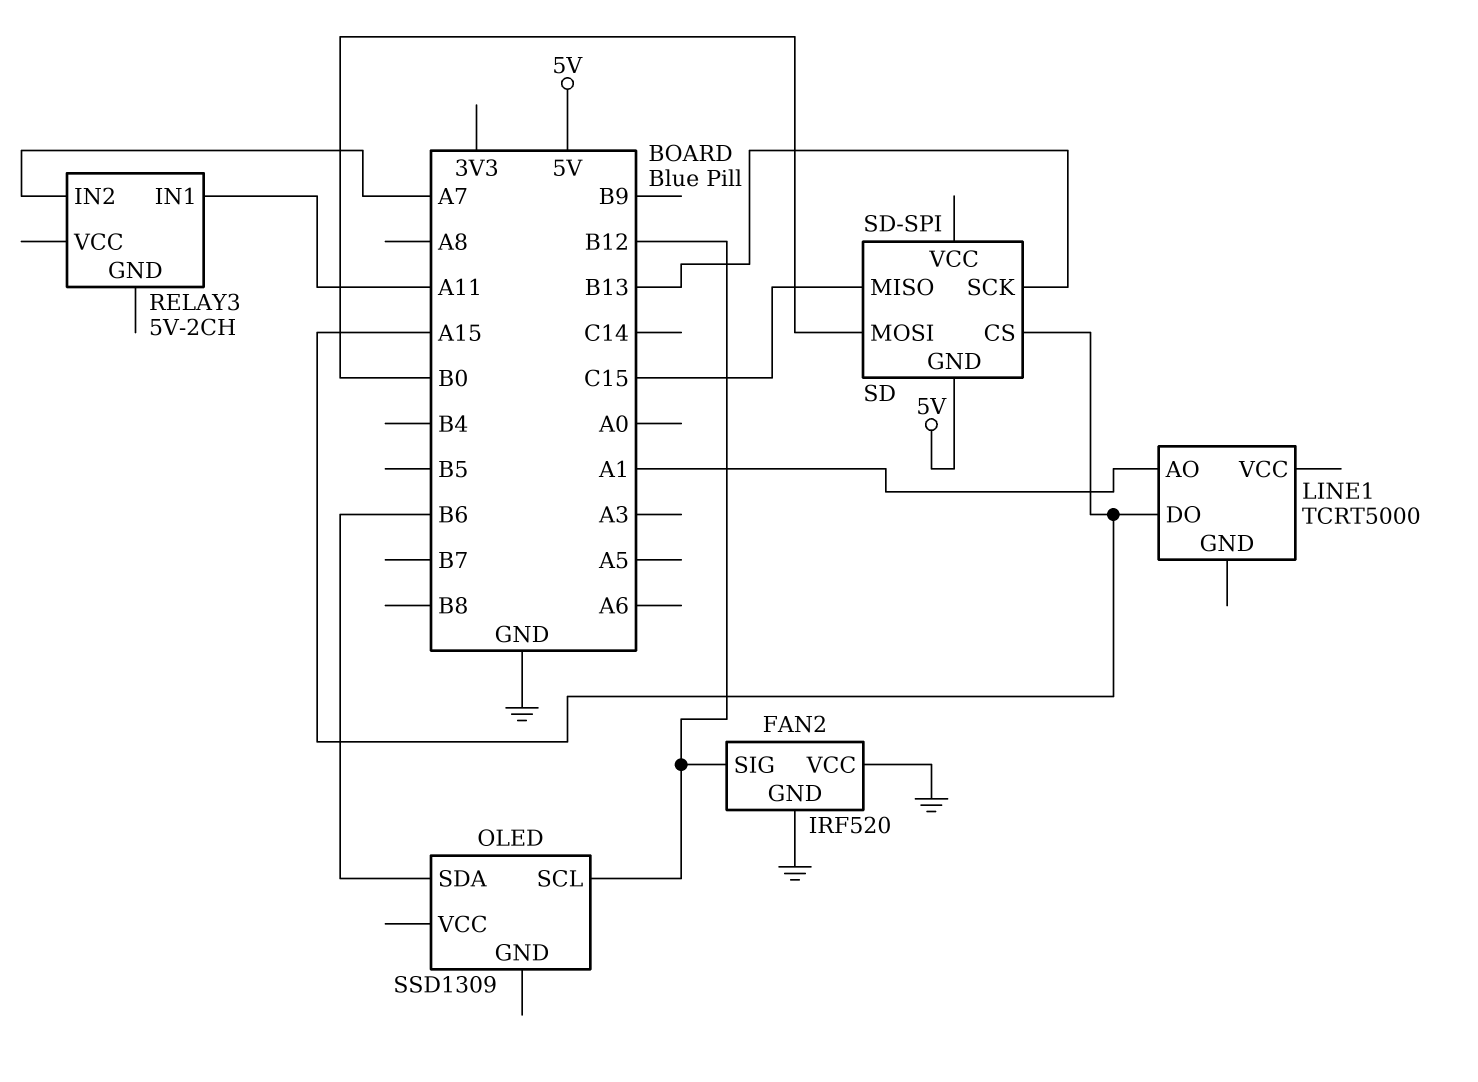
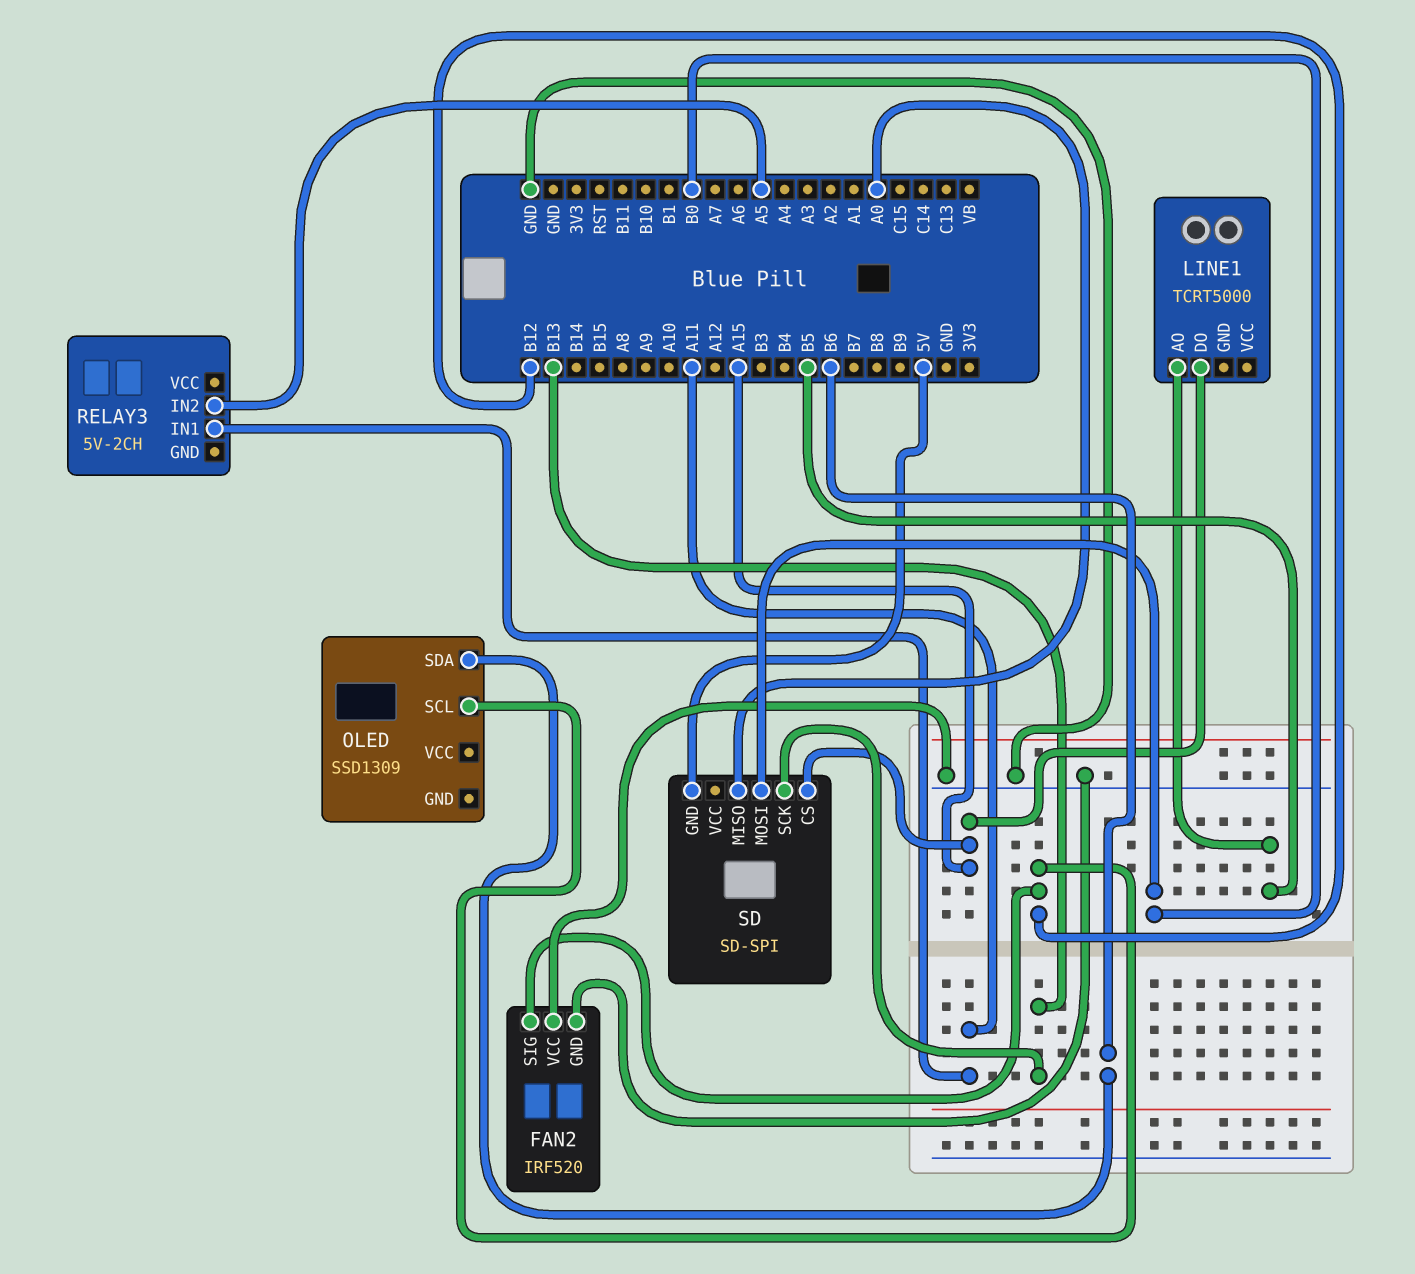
LINE1 pin AO: A1 -> B5
RELAY3 pin IN2: A7 -> A5
SD pin MISO: C15 -> A0

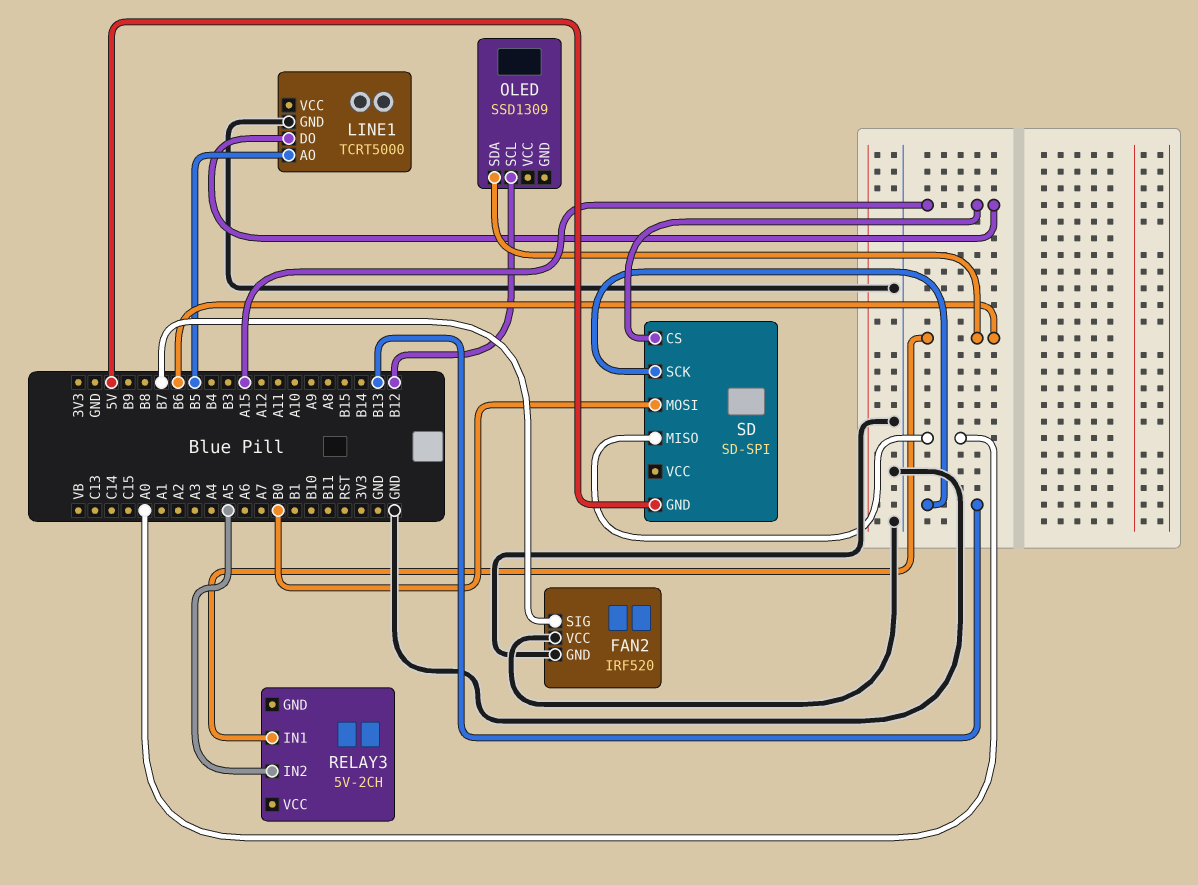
FAN2 pin SIG: B12 -> B7
LINE1 pin GND: none -> GND
RELAY3 pin IN1: A11 -> B6

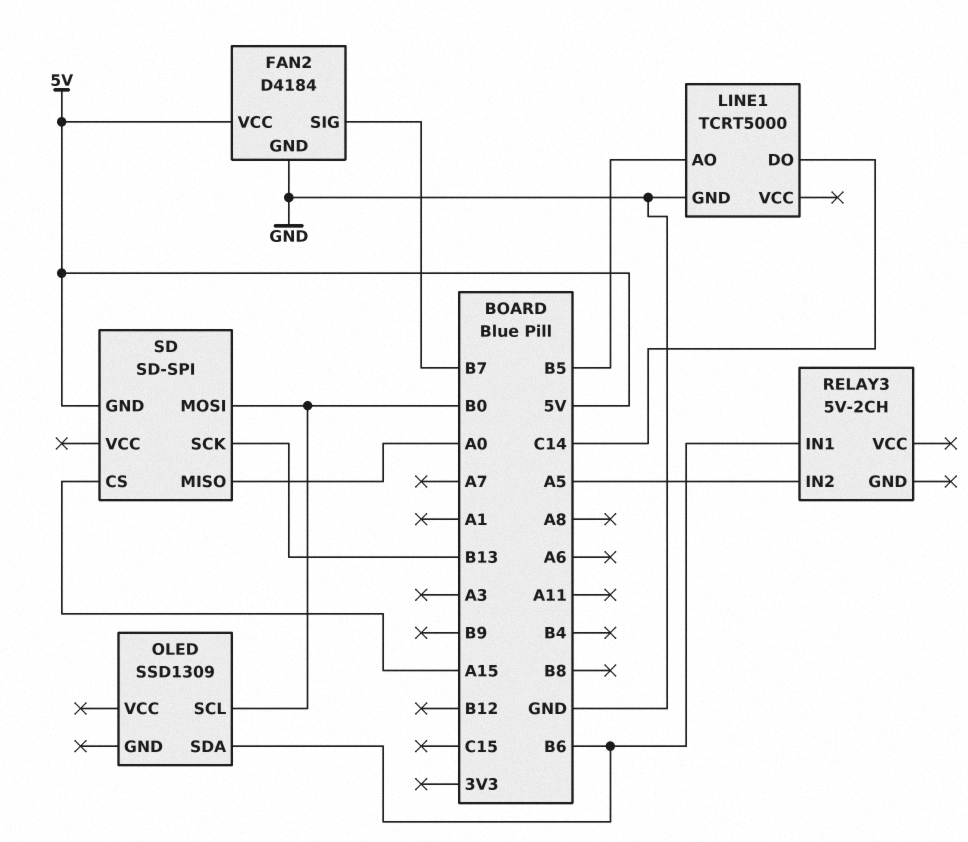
FAN2: IRF520 -> D4184
FAN2 pin VCC: GND -> 5V
LINE1 pin DO: A15 -> C14
OLED pin SCL: B12 -> B0

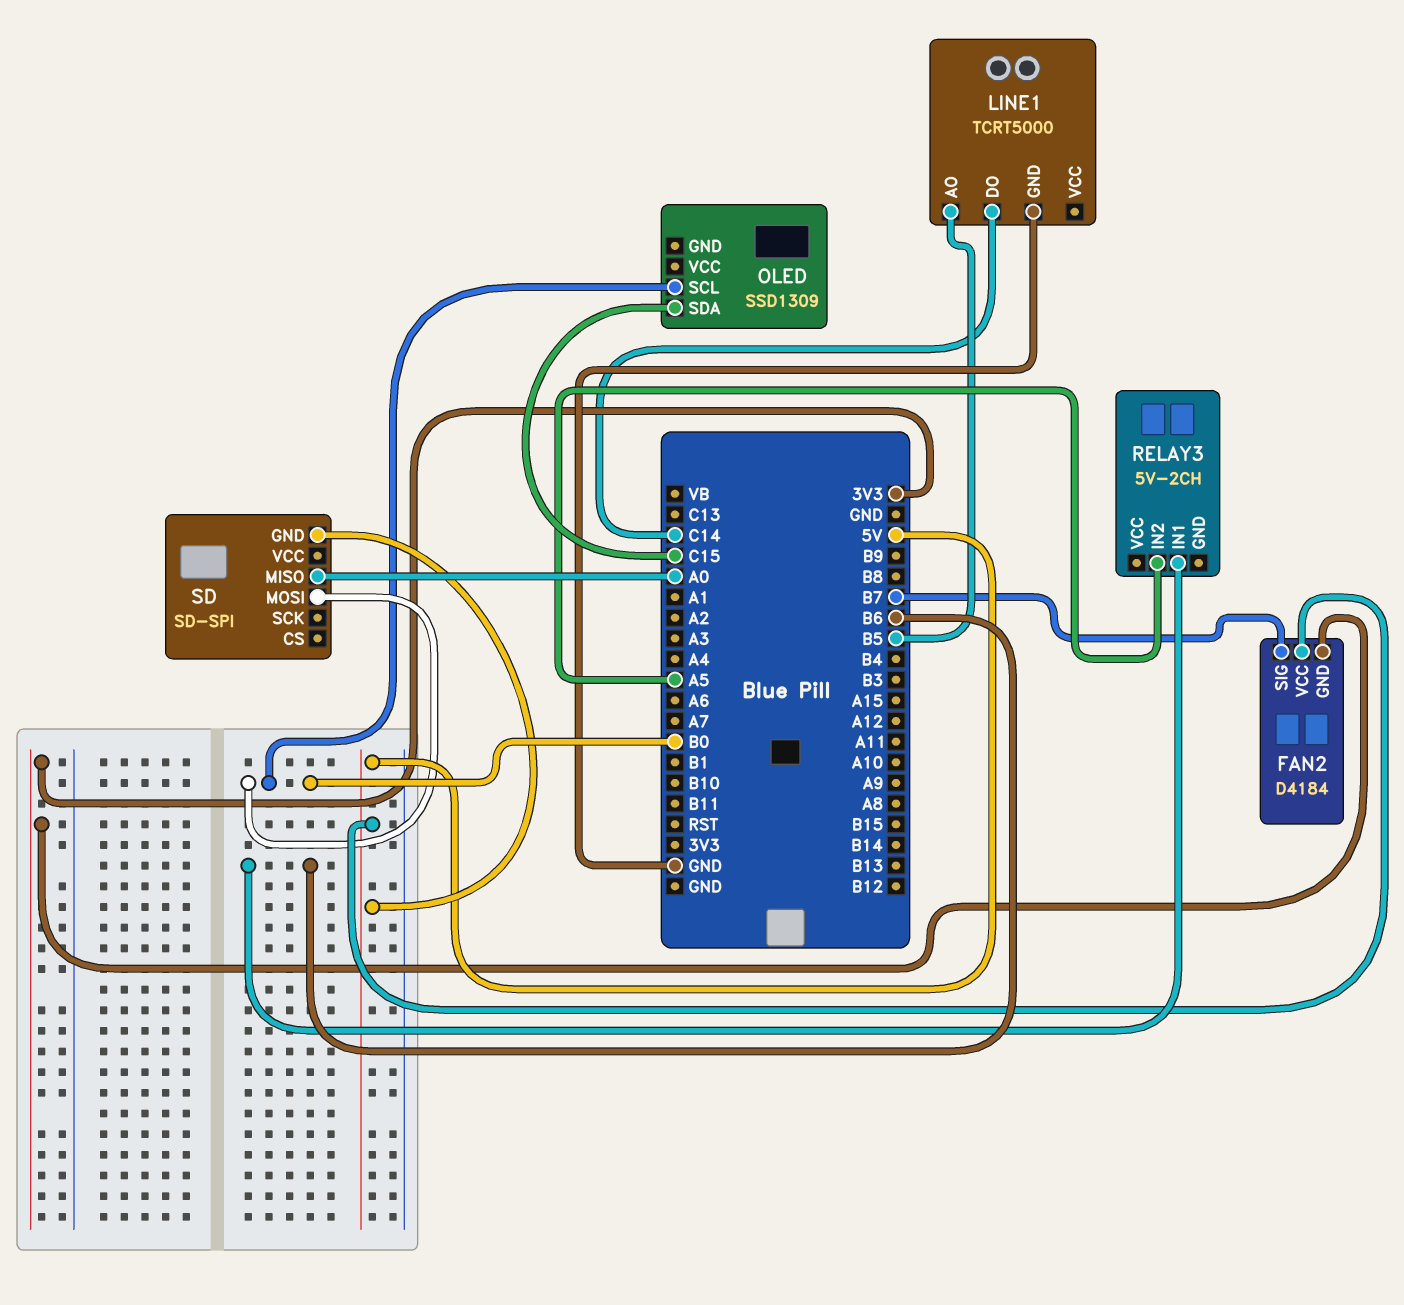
FAN2 pin GND: GND -> 3V3
OLED pin SDA: B6 -> C15
SD pin CS: A15 -> none
SD pin SCK: B13 -> none

